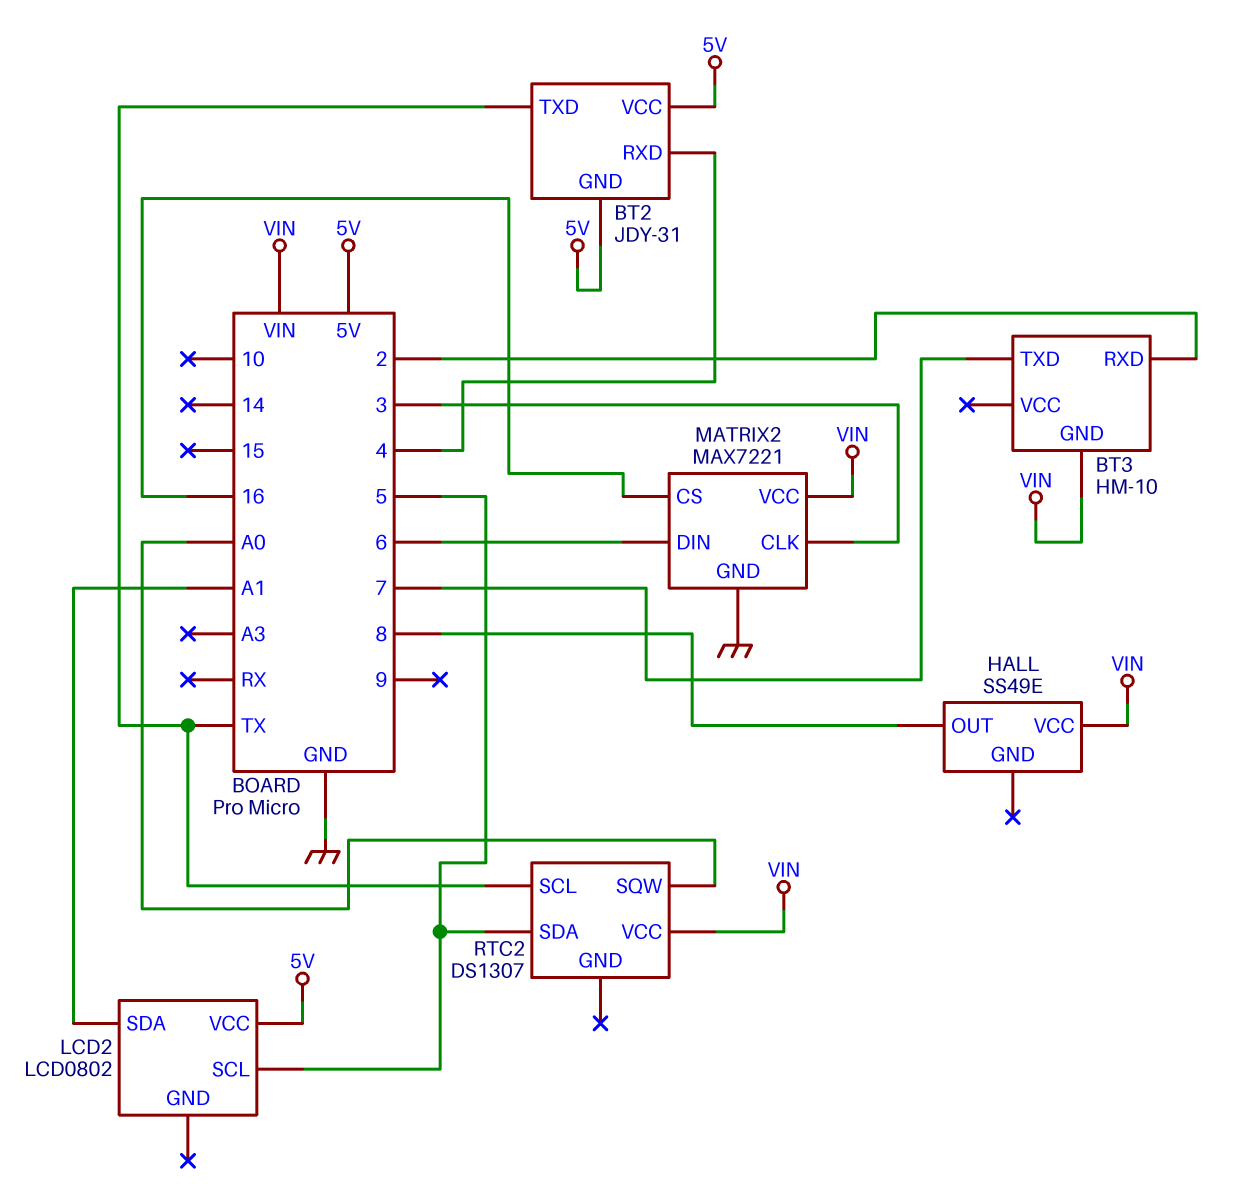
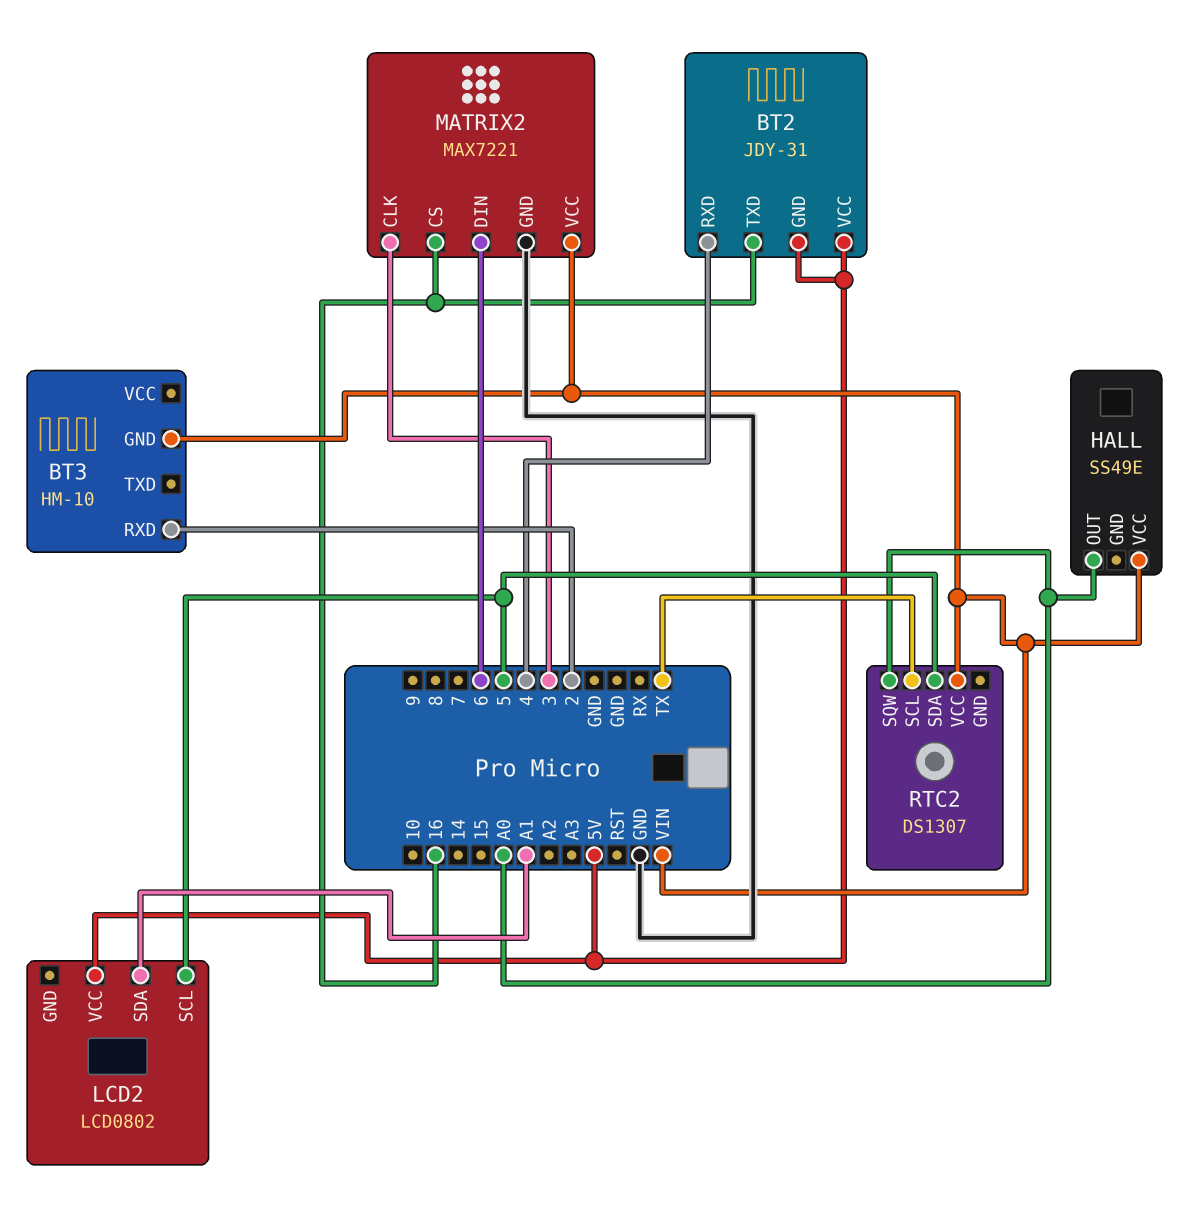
BT2 pin TXD: TX -> 16
BT3 pin TXD: 7 -> none
HALL pin OUT: 8 -> A0

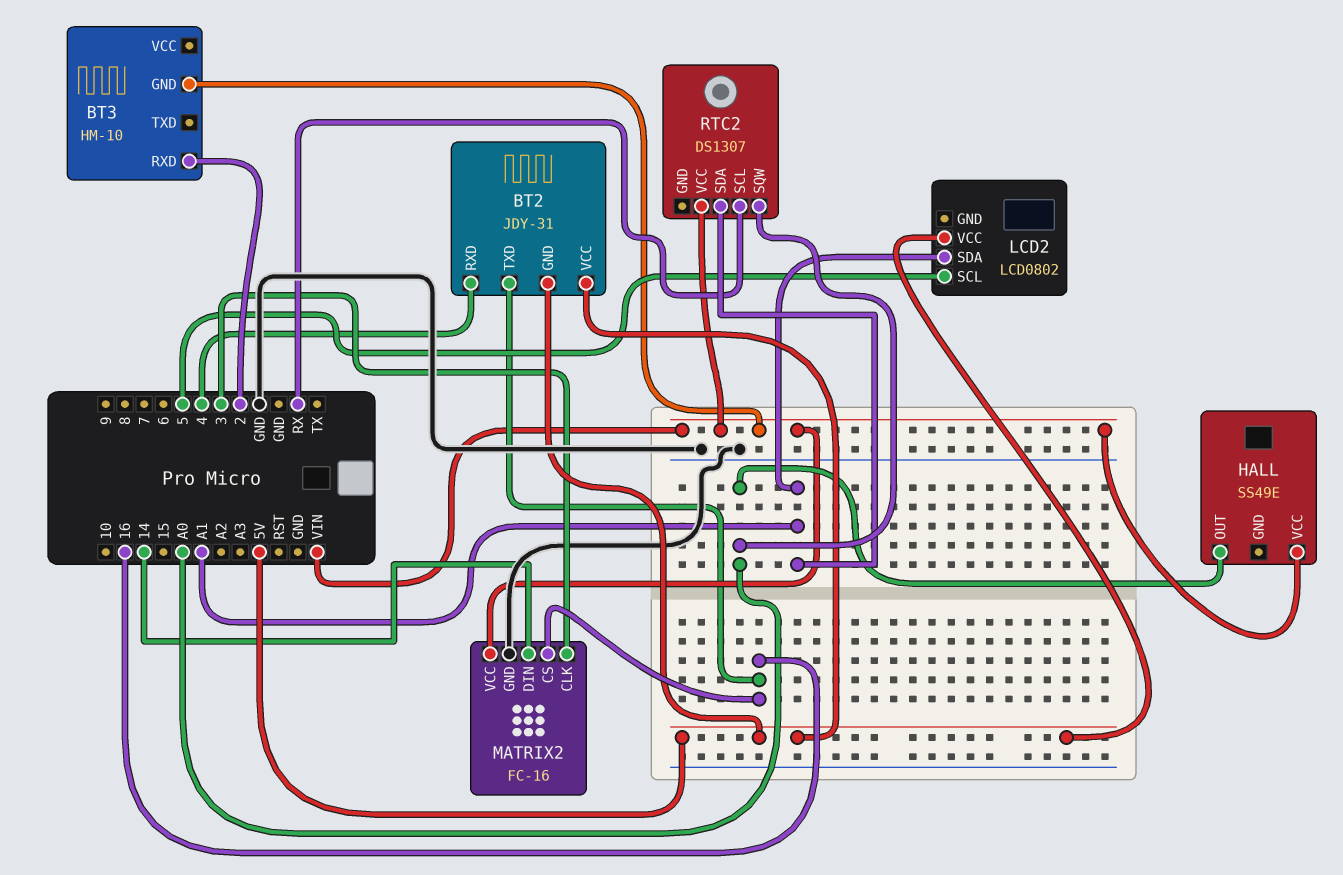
MATRIX2: MAX7221 -> FC-16
MATRIX2 pin DIN: 6 -> 14
RTC2 pin SCL: TX -> RX
RTC2 pin SDA: 5 -> A1

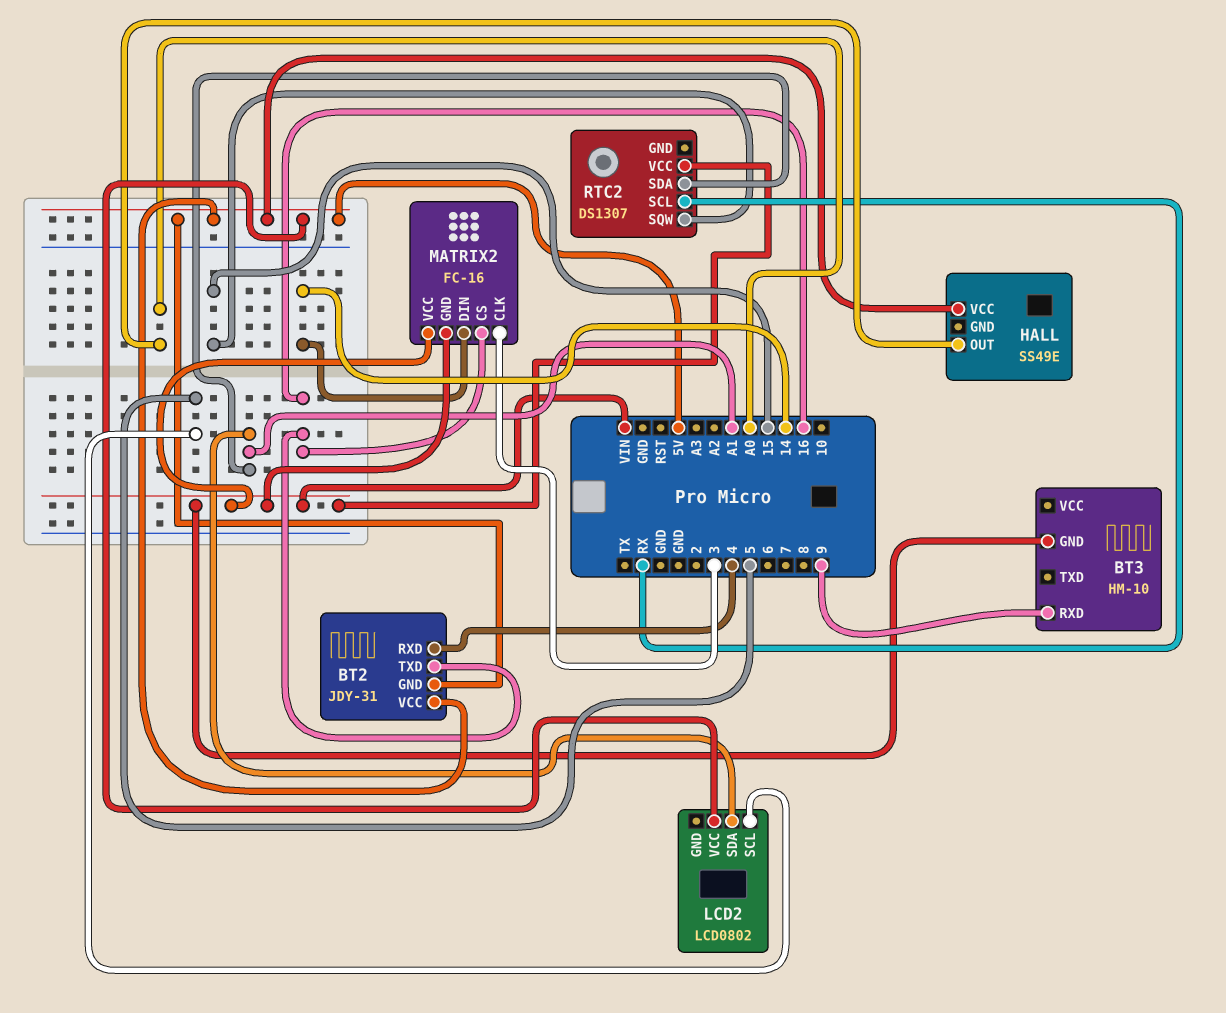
BT3 pin RXD: 2 -> 9
HALL pin VCC: VIN -> 5V
MATRIX2 pin GND: GND -> VIN
RTC2 pin SQW: A0 -> 15

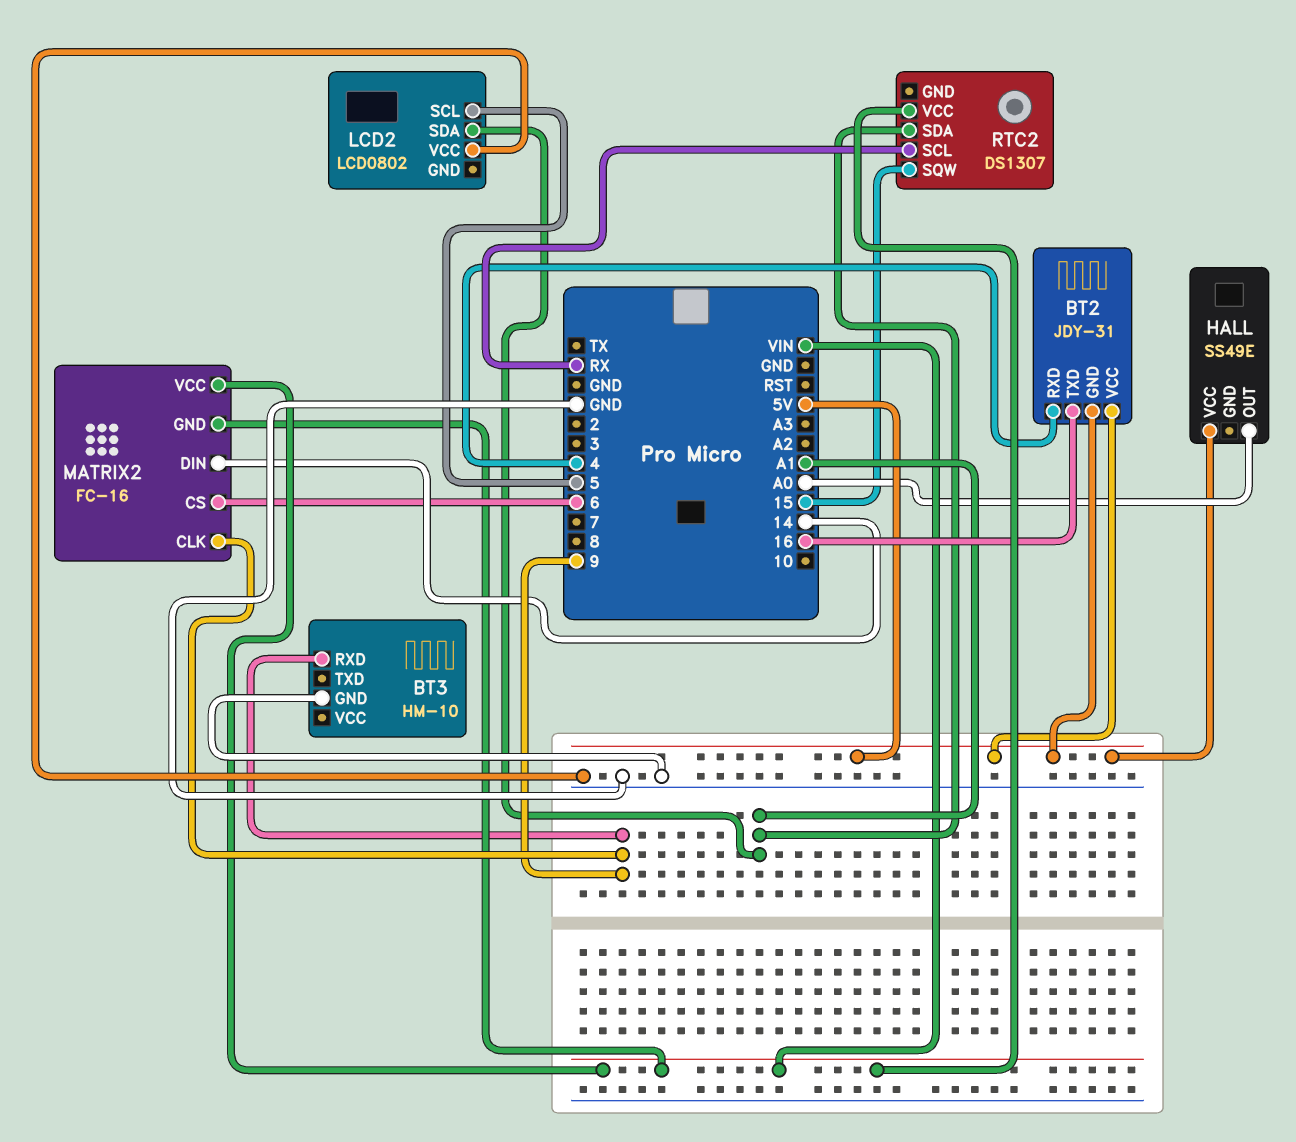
BT3 pin GND: VIN -> GND
LCD2 pin VCC: 5V -> GND
MATRIX2 pin CLK: 3 -> 9
MATRIX2 pin CS: 16 -> 6

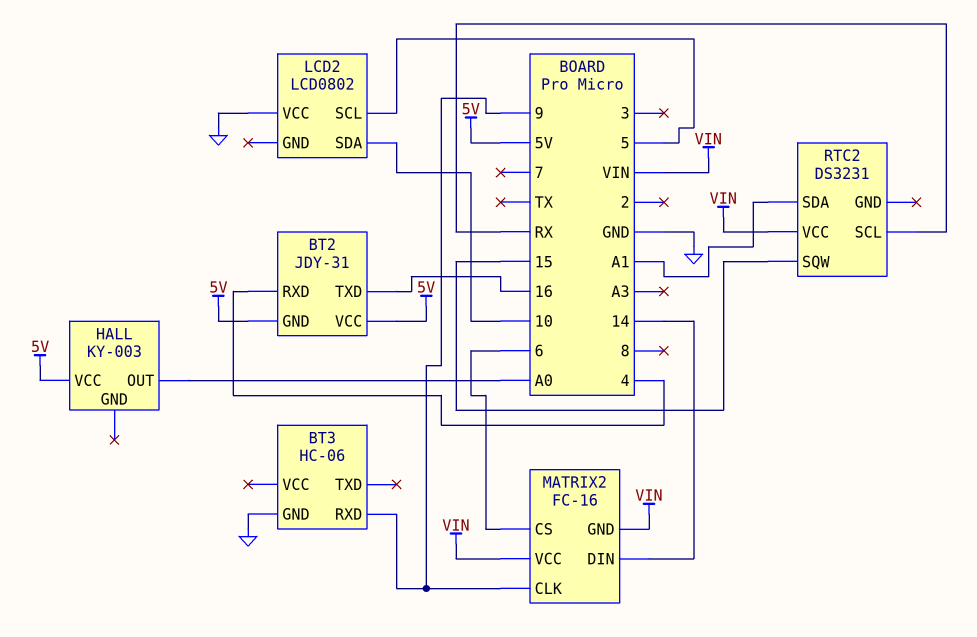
BT3: HM-10 -> HC-06
HALL: SS49E -> KY-003
LCD2 pin SDA: A1 -> 10
RTC2: DS1307 -> DS3231

